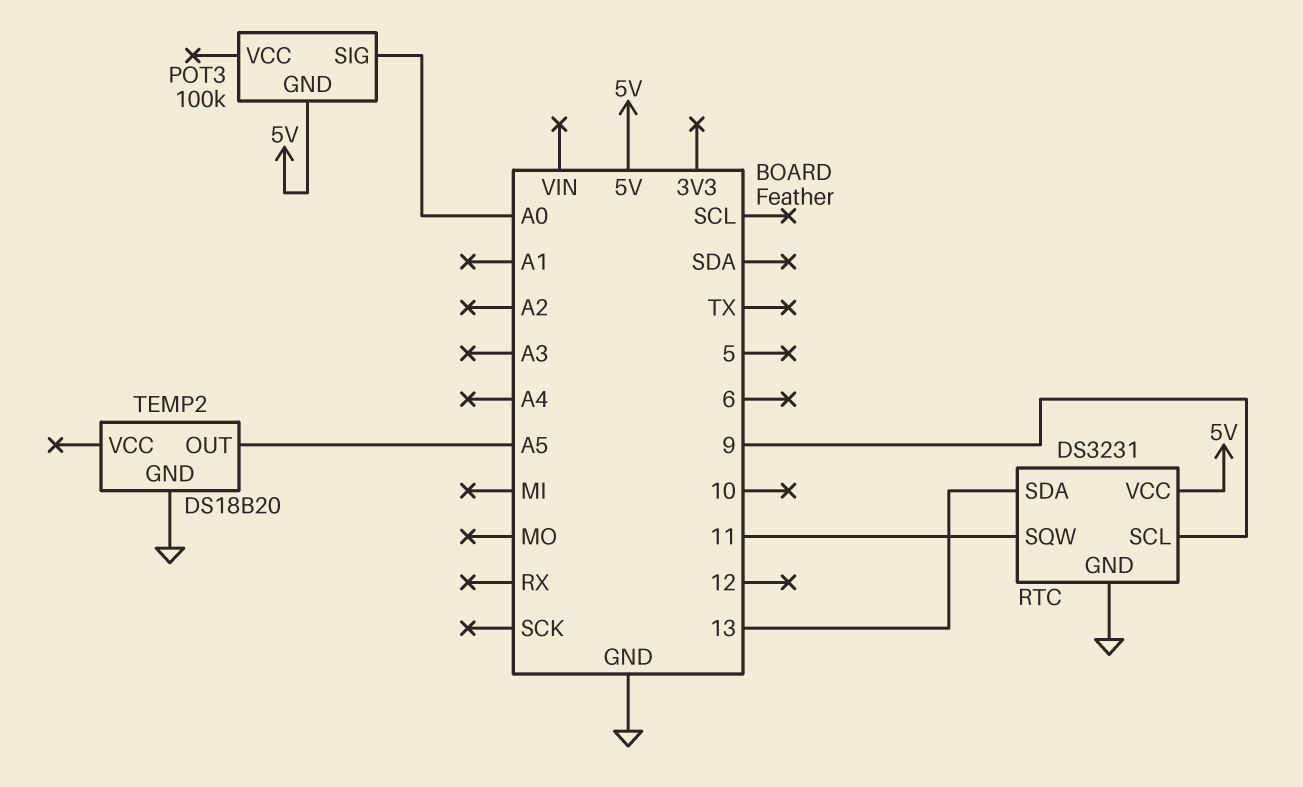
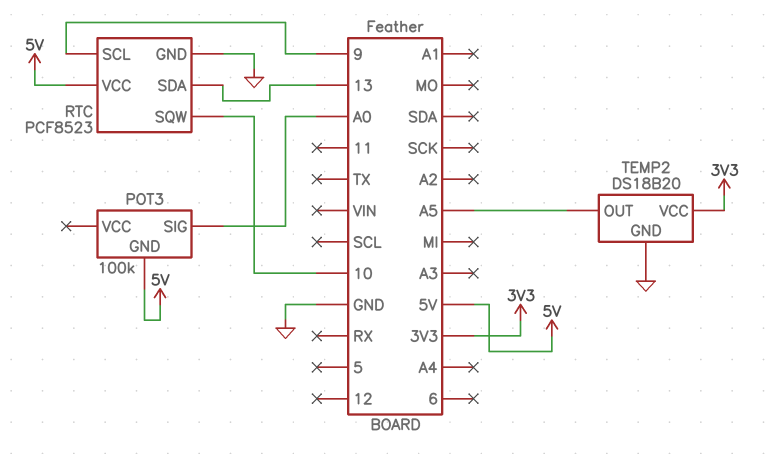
RTC: DS3231 -> PCF8523
RTC pin SQW: 11 -> 10
TEMP2 pin VCC: none -> 3V3

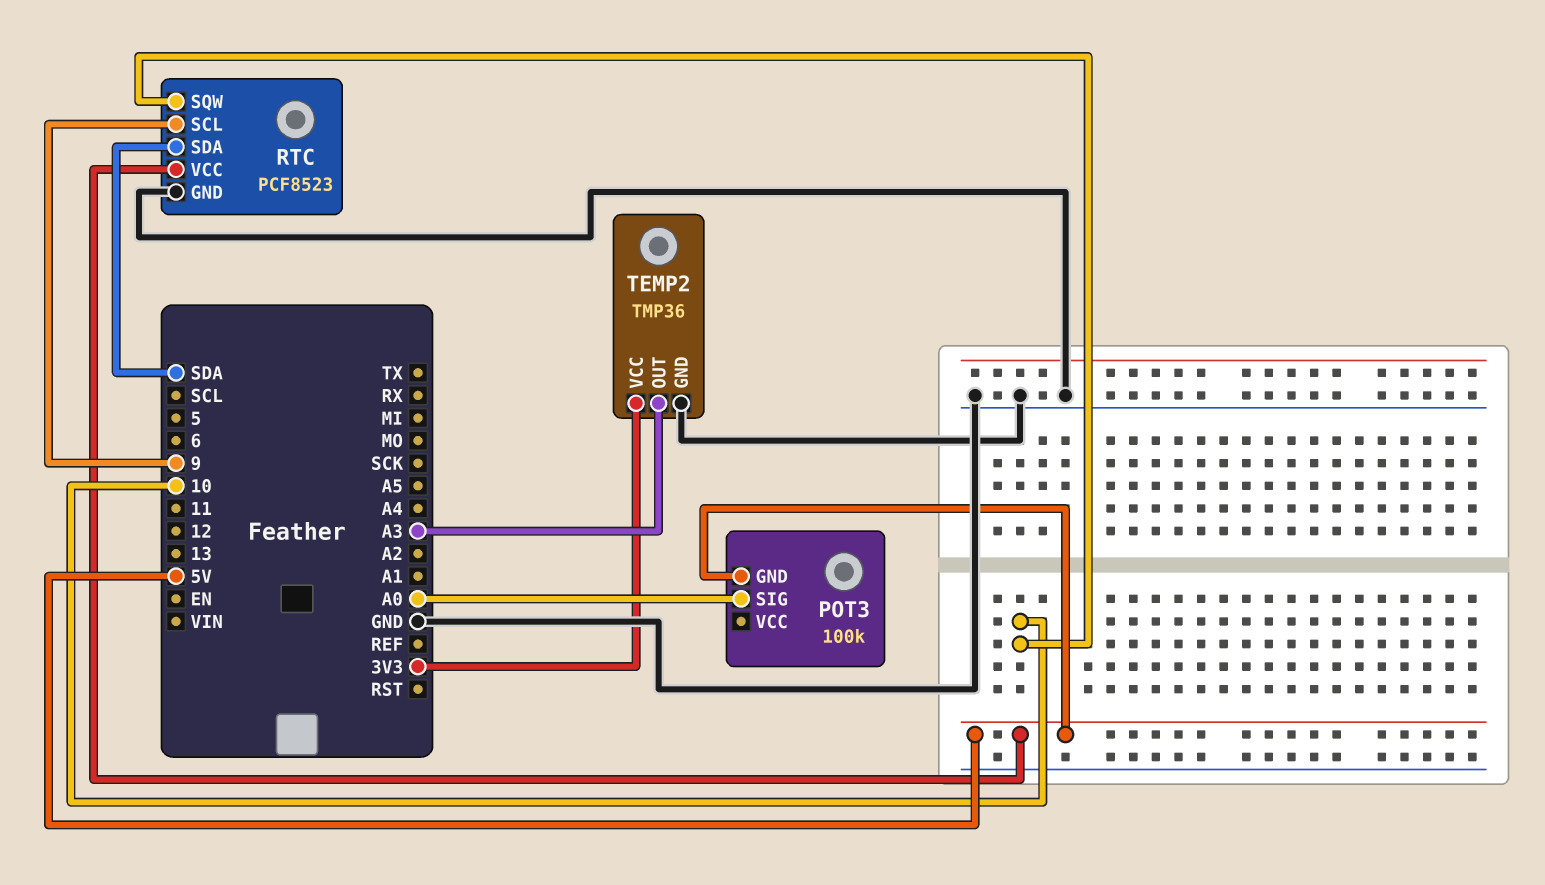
RTC pin SDA: 13 -> SDA
TEMP2: DS18B20 -> TMP36
TEMP2 pin OUT: A5 -> A3

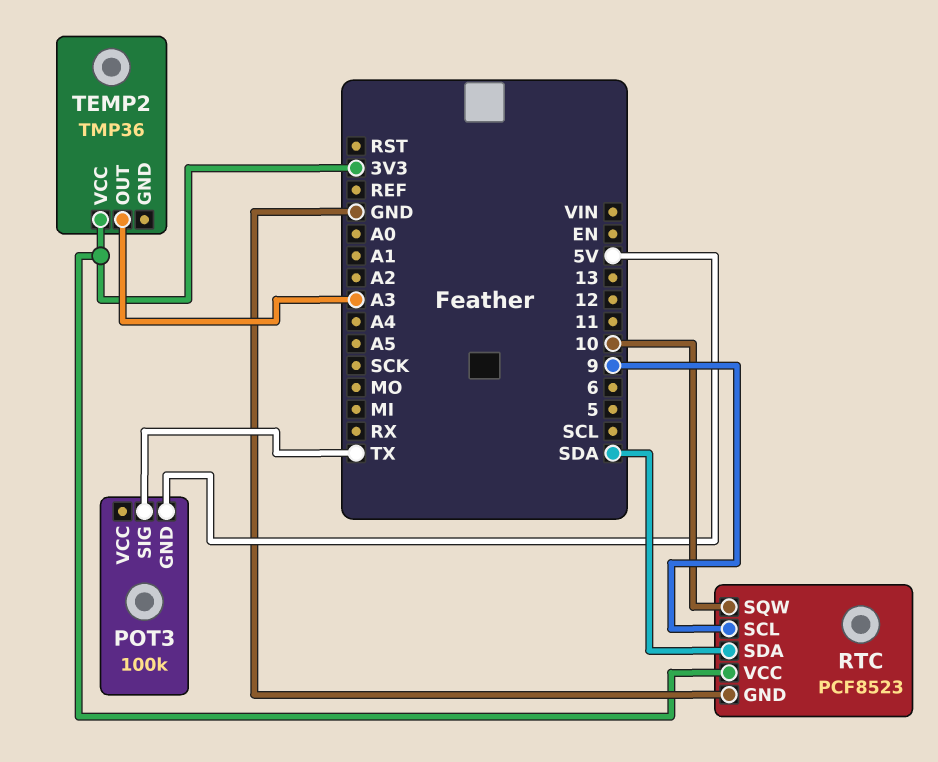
POT3 pin SIG: A0 -> TX
RTC pin VCC: 5V -> 3V3
TEMP2 pin GND: GND -> none

